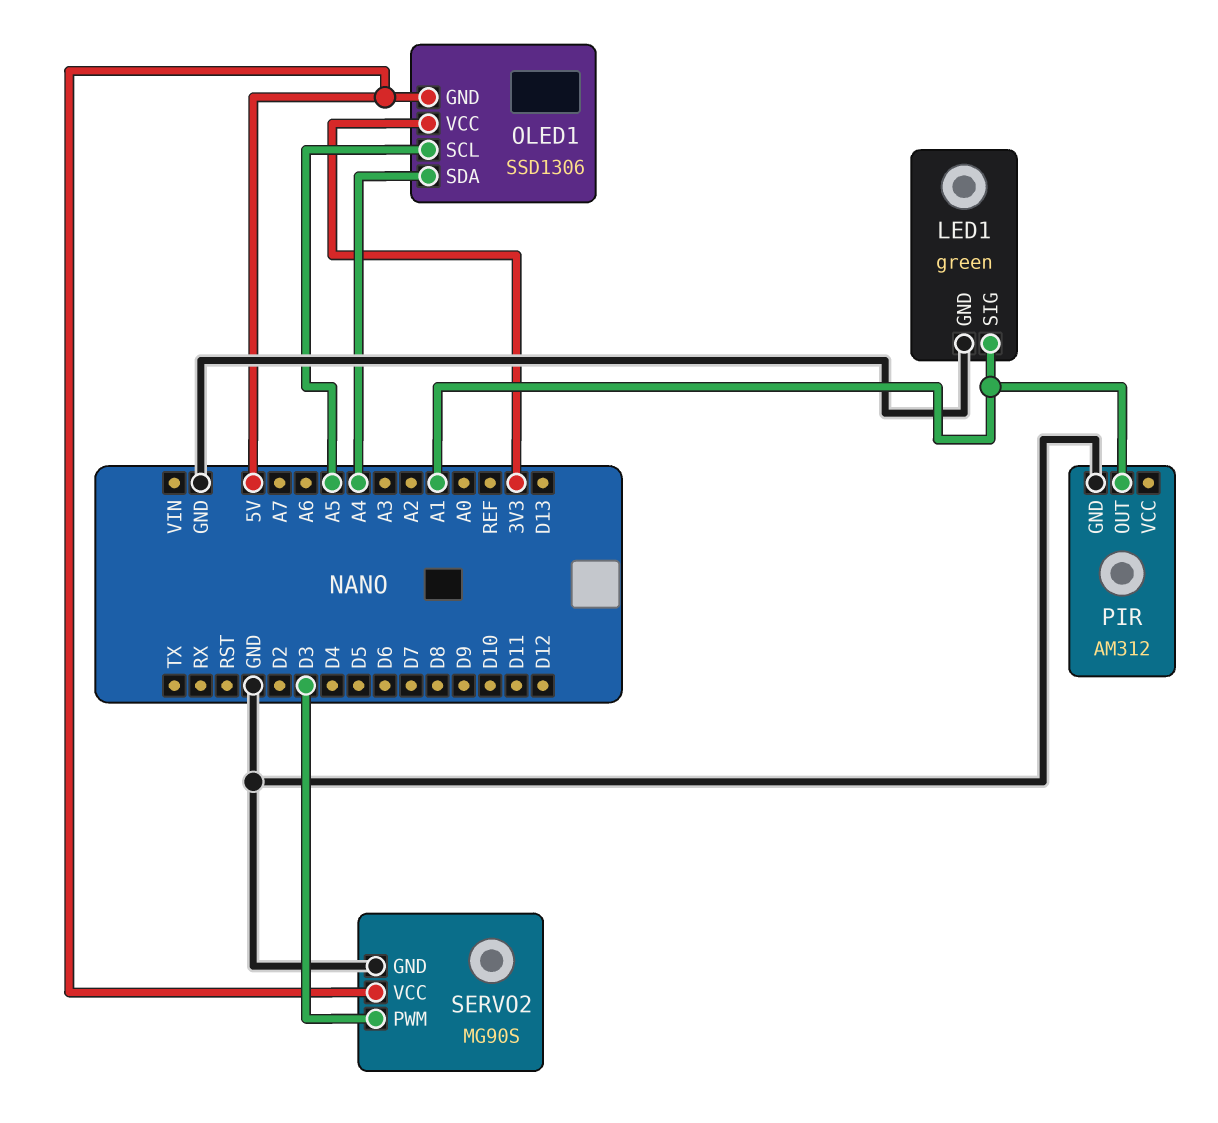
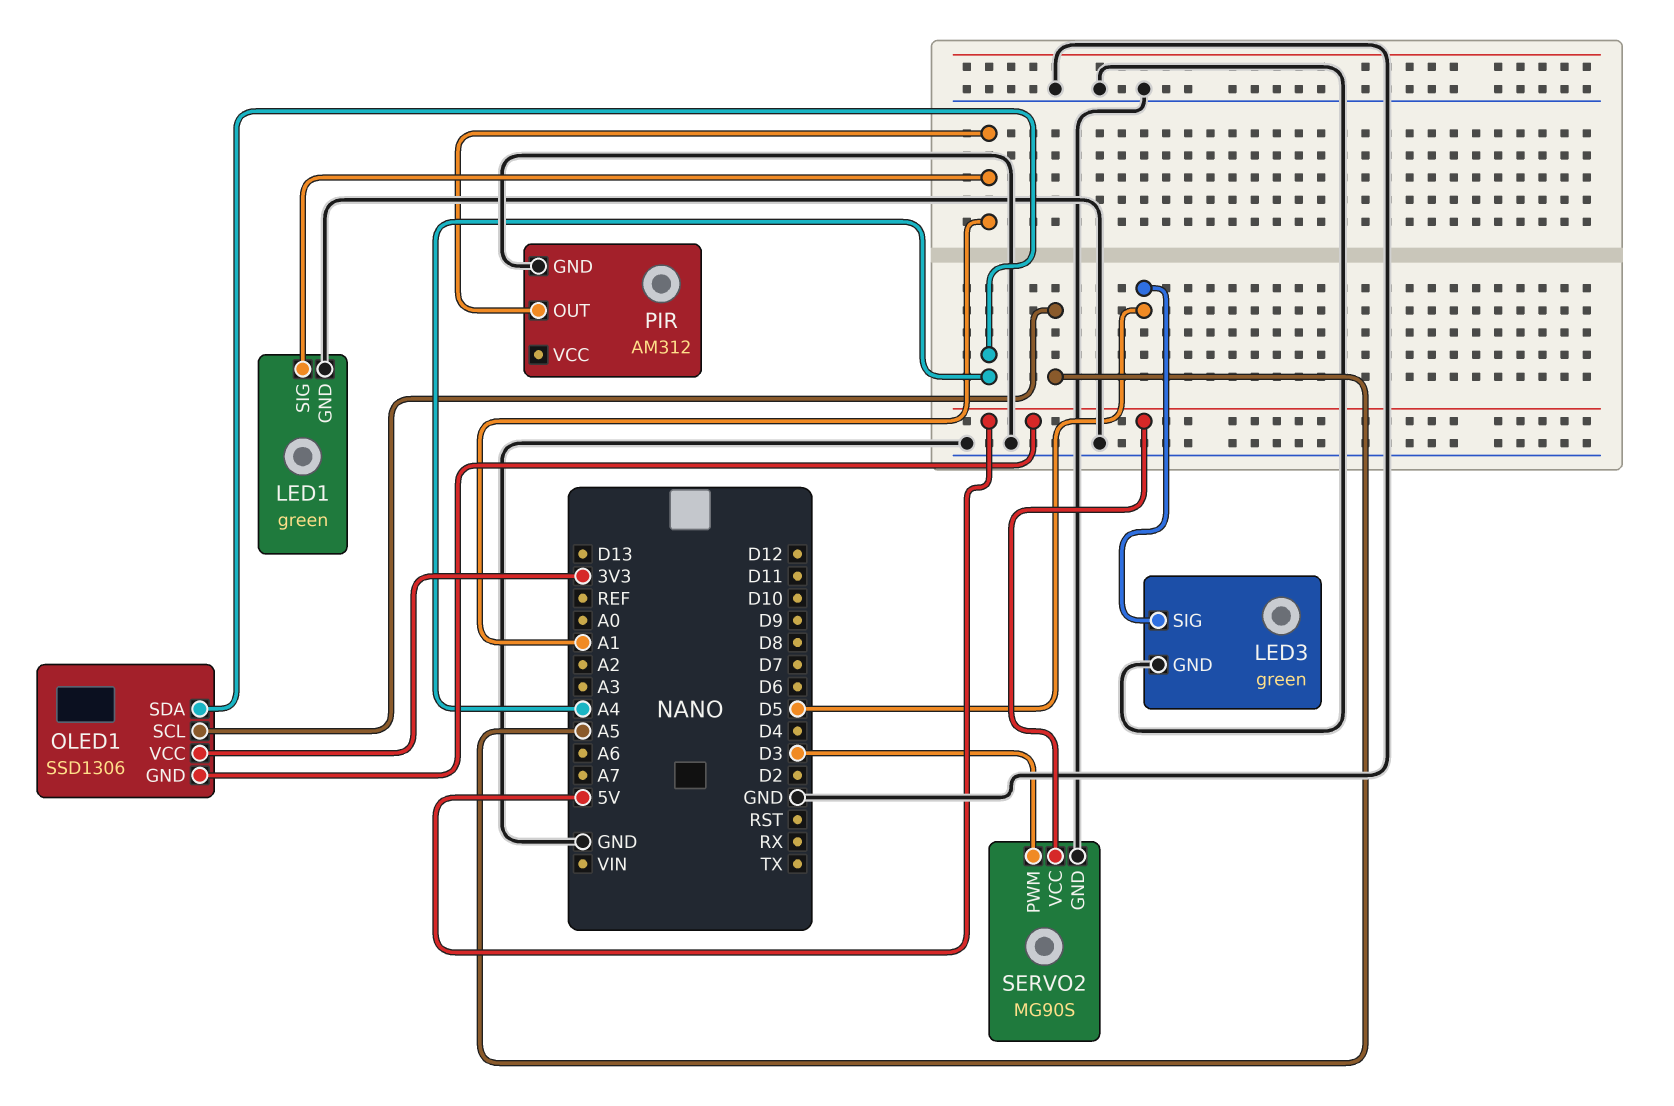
LED3: none -> green
LED3 pin GND: none -> GND
LED3 pin SIG: none -> D5

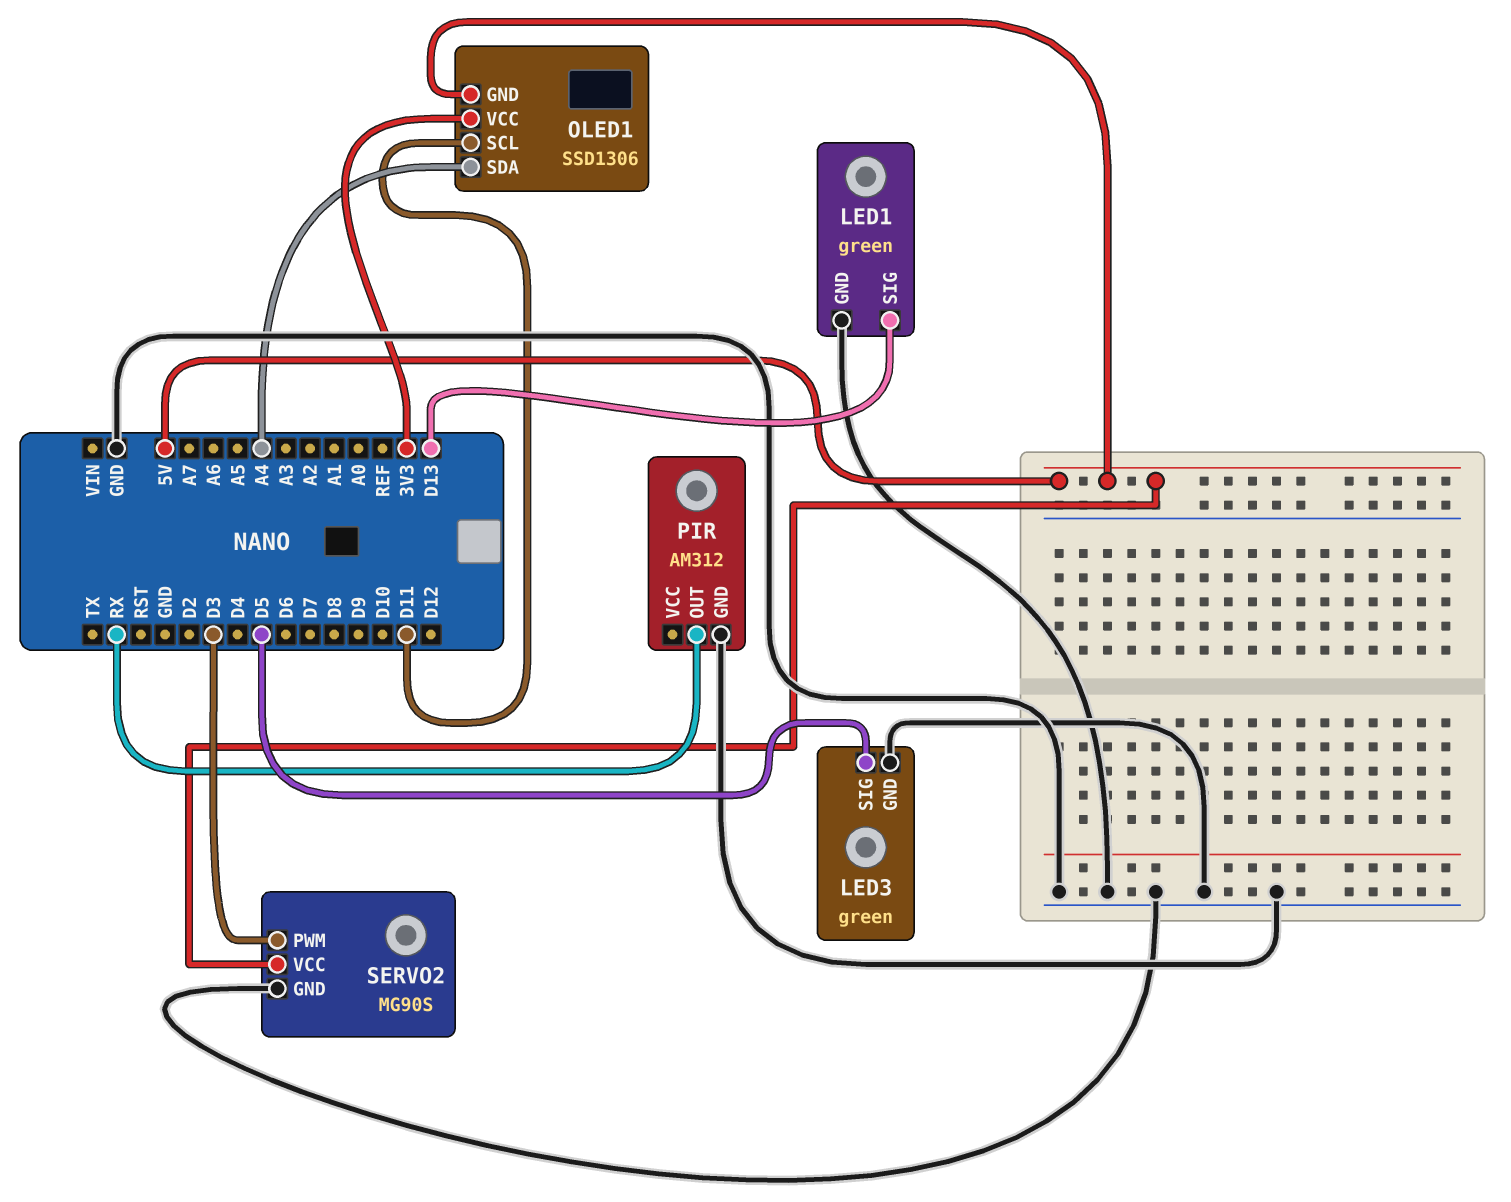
LED1 pin SIG: A1 -> D13
OLED1 pin SCL: A5 -> D11
PIR pin OUT: A1 -> RX

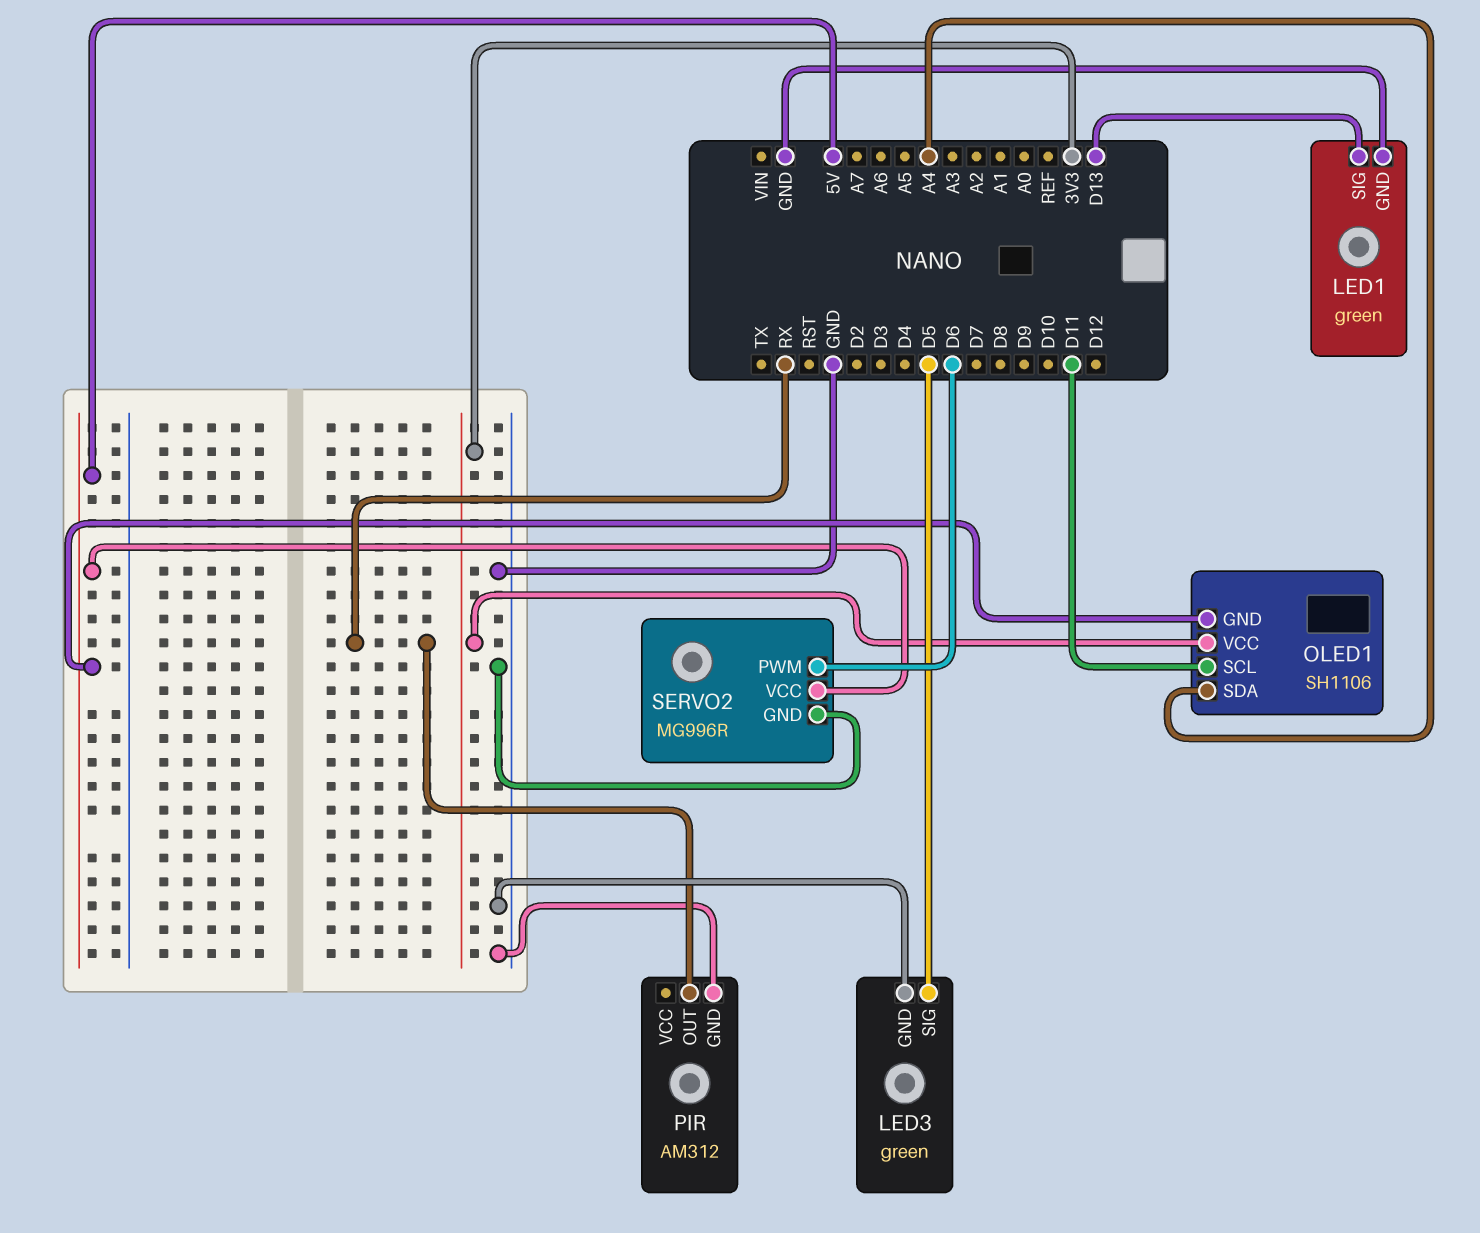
OLED1: SSD1306 -> SH1106
SERVO2: MG90S -> MG996R
SERVO2 pin PWM: D3 -> D6

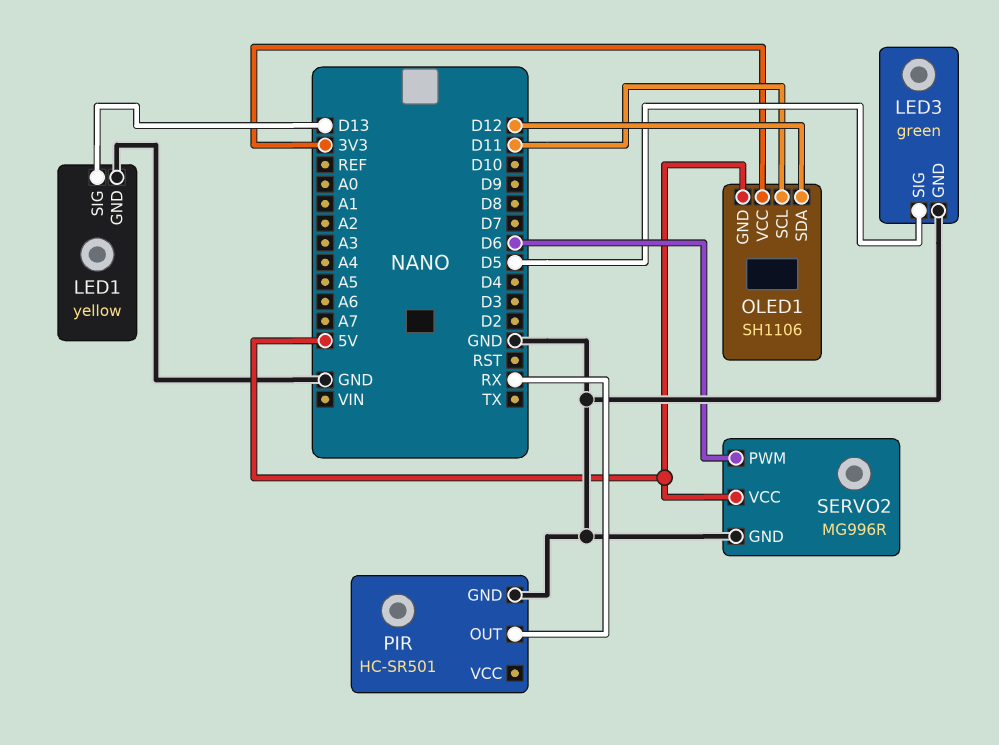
LED1: green -> yellow
OLED1 pin SDA: A4 -> D12
PIR: AM312 -> HC-SR501

